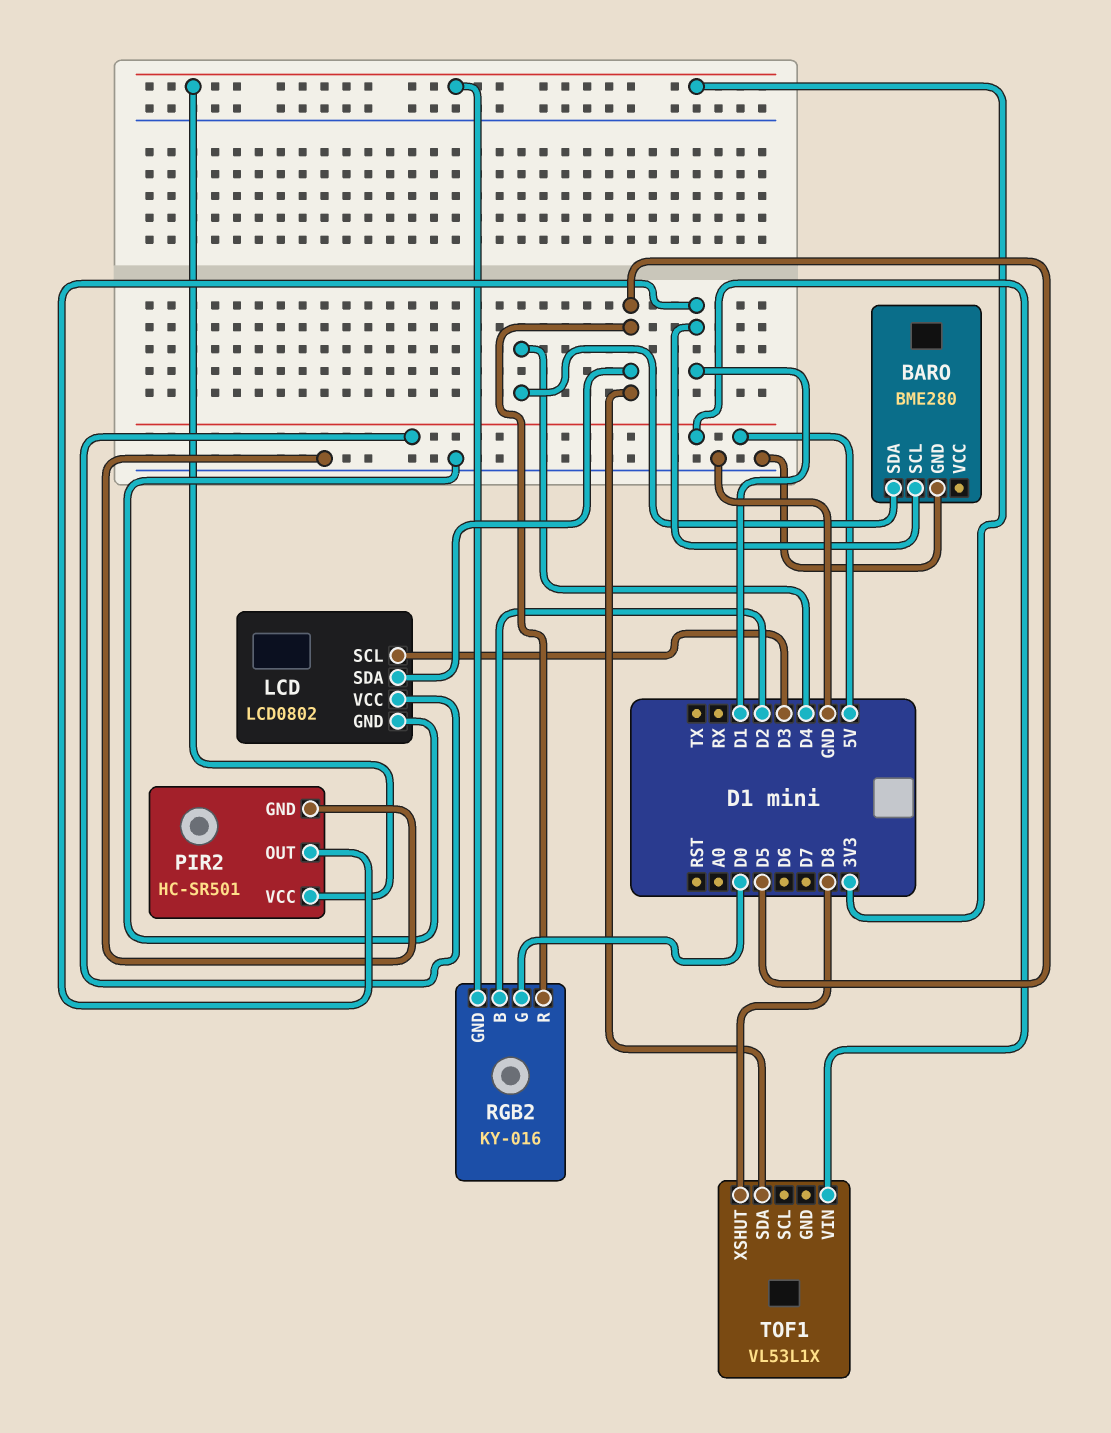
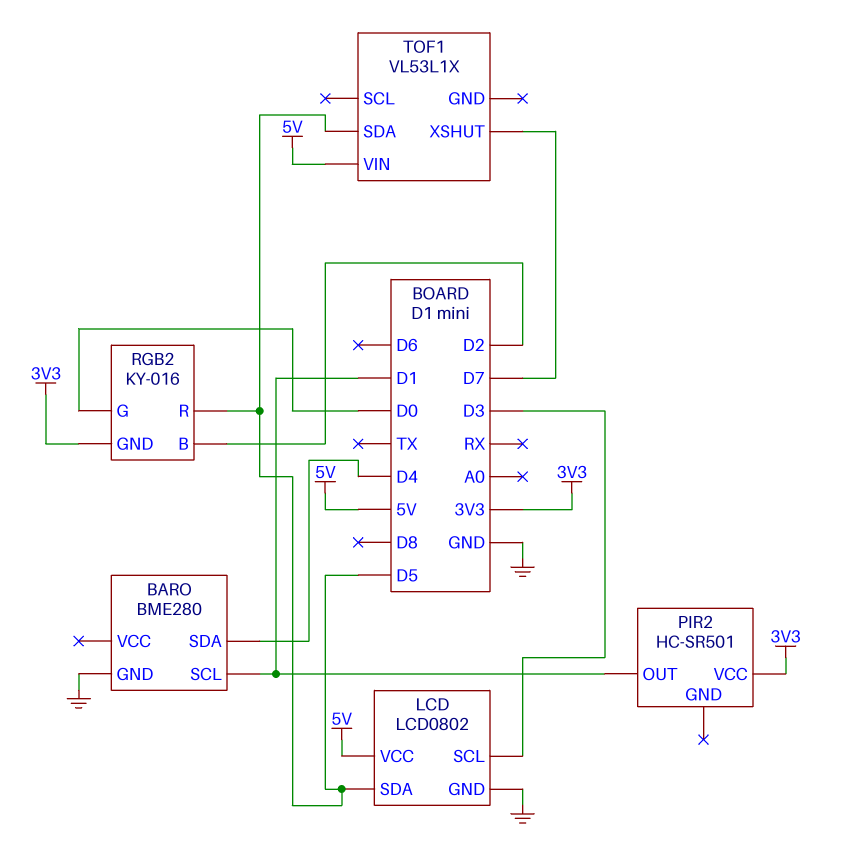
PIR2 pin GND: GND -> none
TOF1 pin XSHUT: D8 -> D7

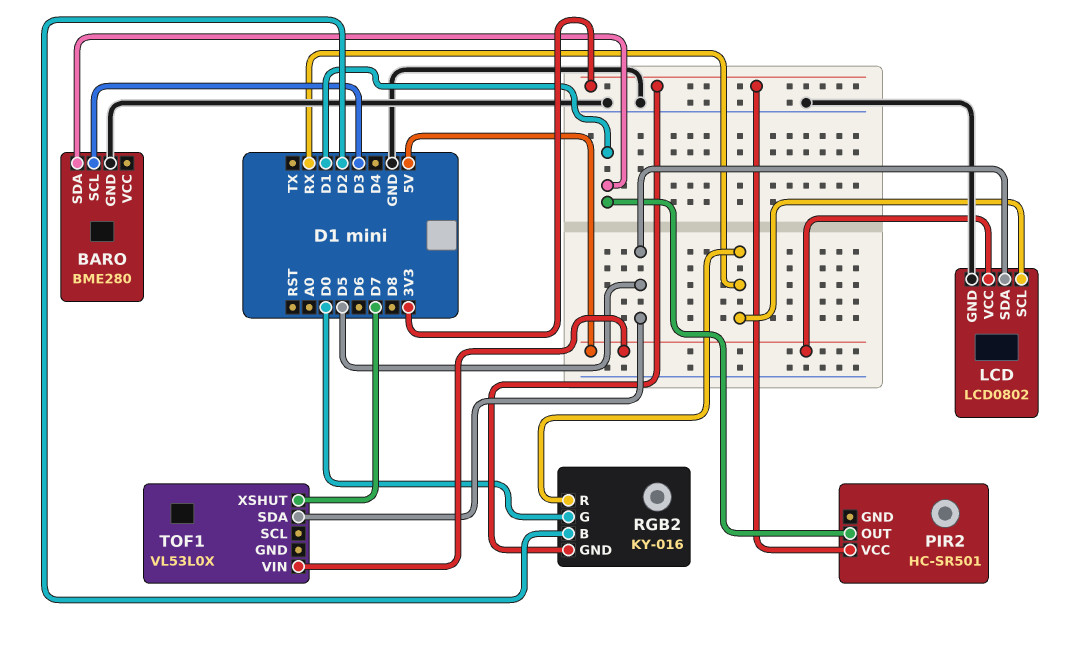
BARO pin SCL: D1 -> D3
BARO pin SDA: D4 -> D1
LCD pin SCL: D3 -> RX
RGB2 pin R: D5 -> RX
TOF1: VL53L1X -> VL53L0X

